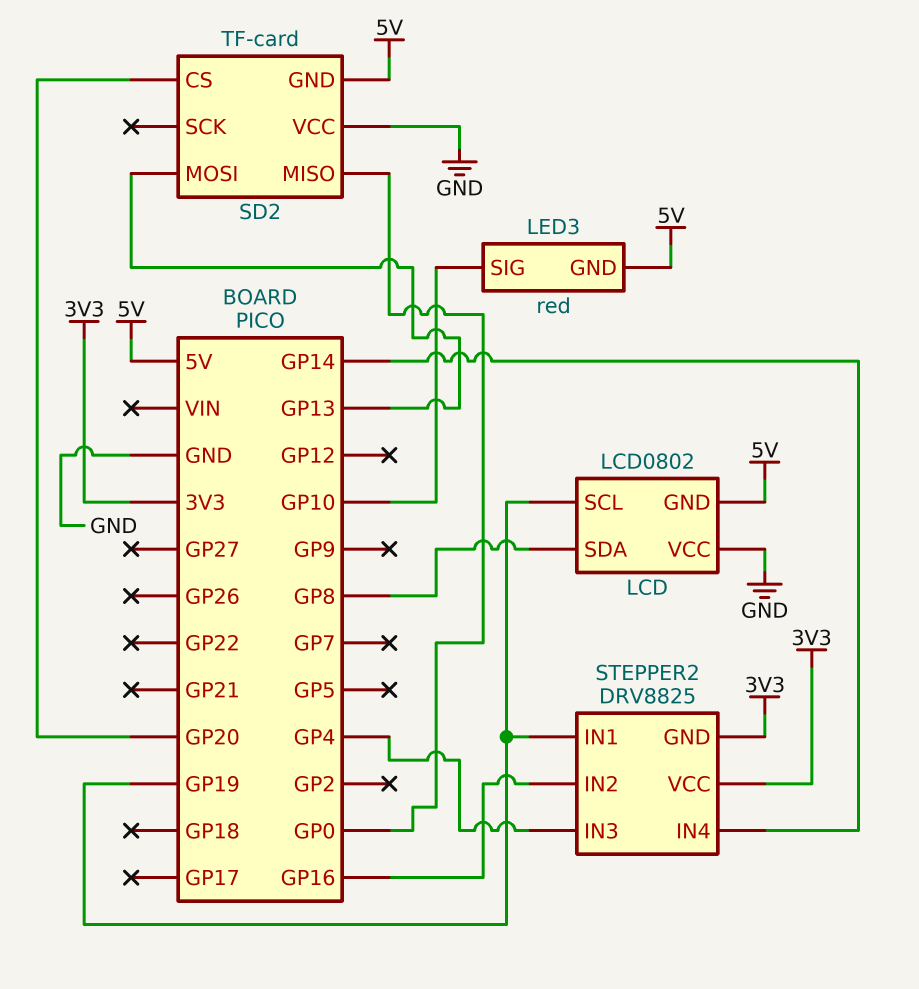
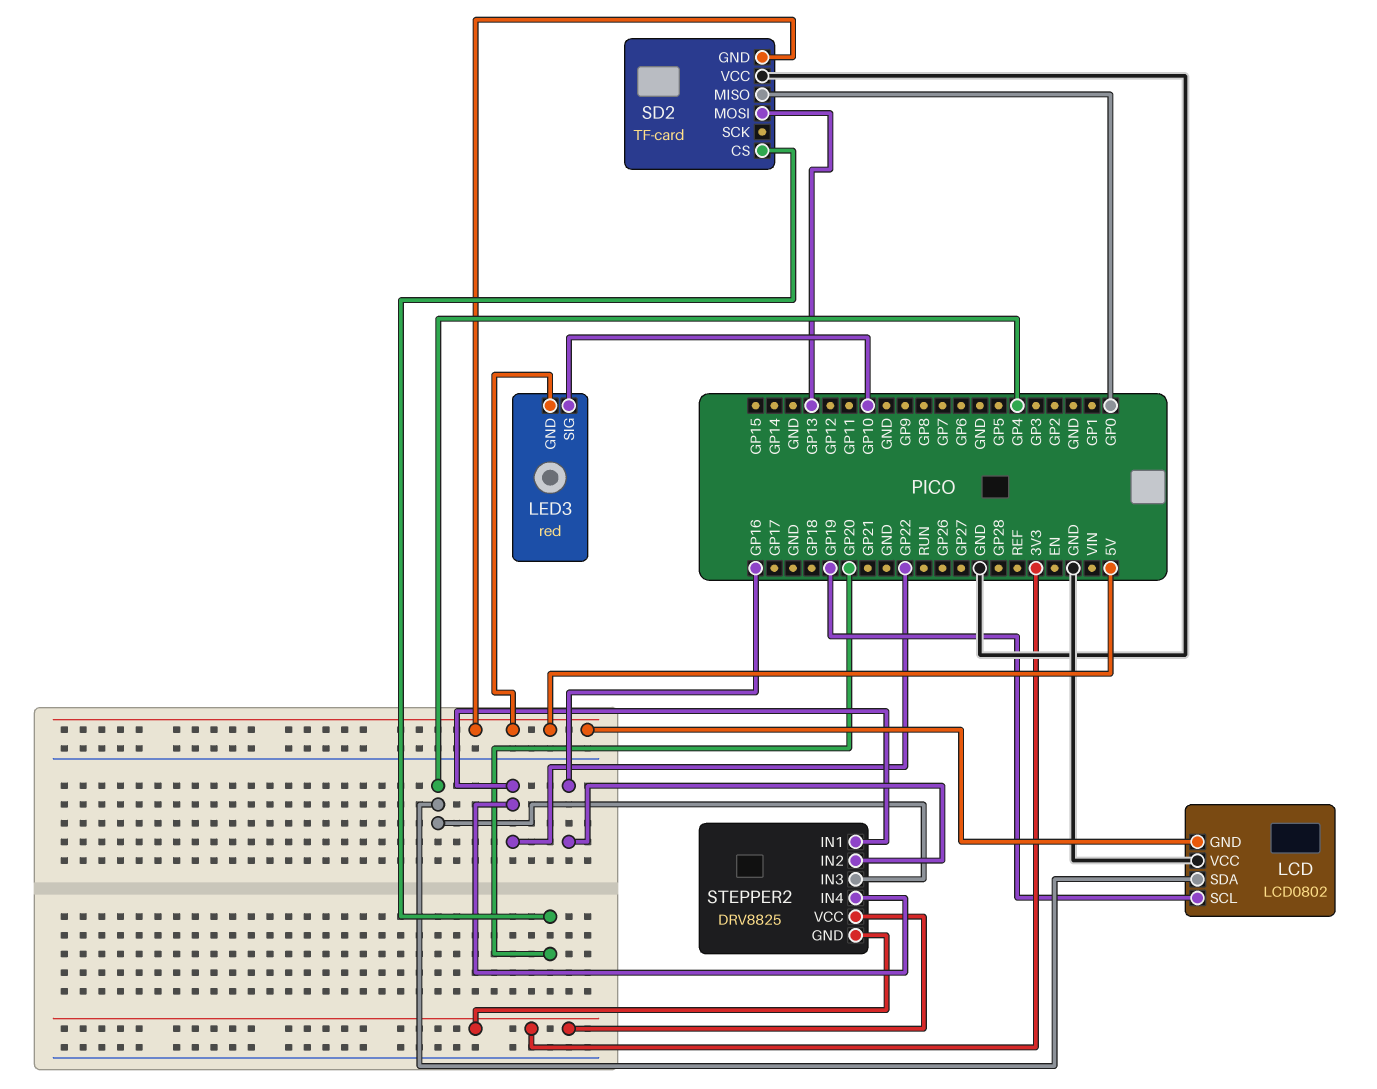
LCD pin SDA: GP8 -> GP4
STEPPER2 pin IN1: GP19 -> GP22
STEPPER2 pin IN4: GP14 -> GP22

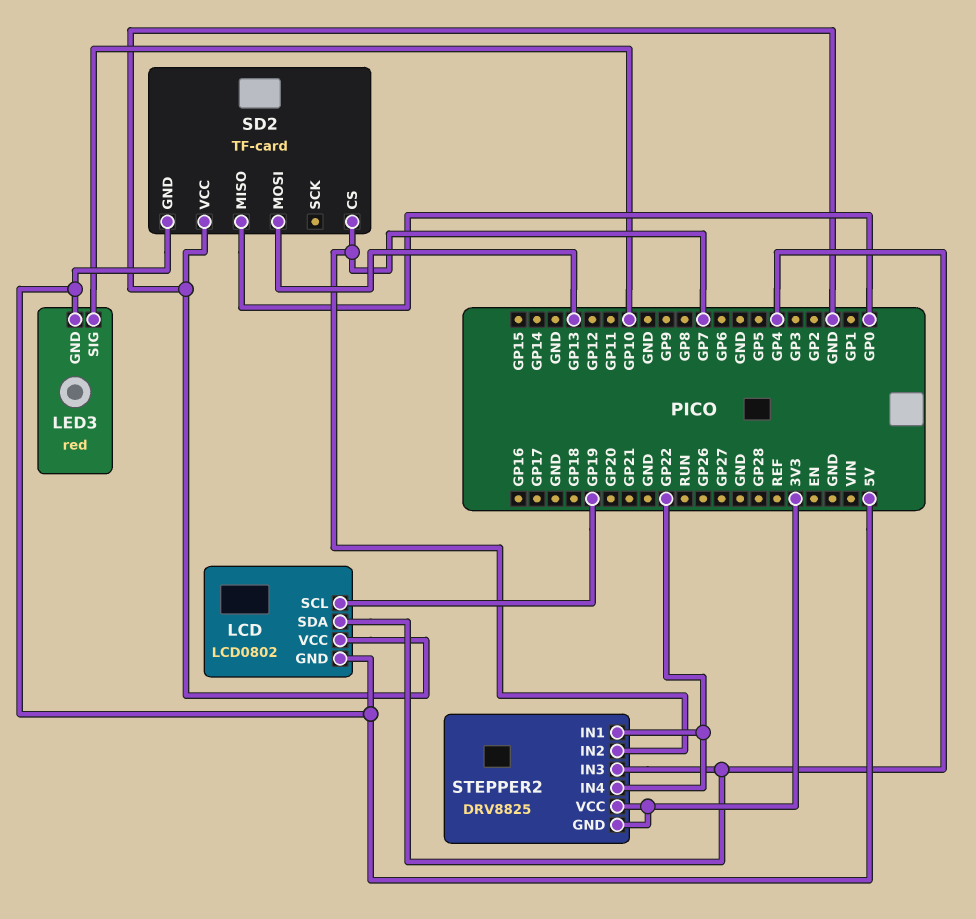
SD2 pin CS: GP20 -> GP7
STEPPER2 pin IN2: GP16 -> GP7

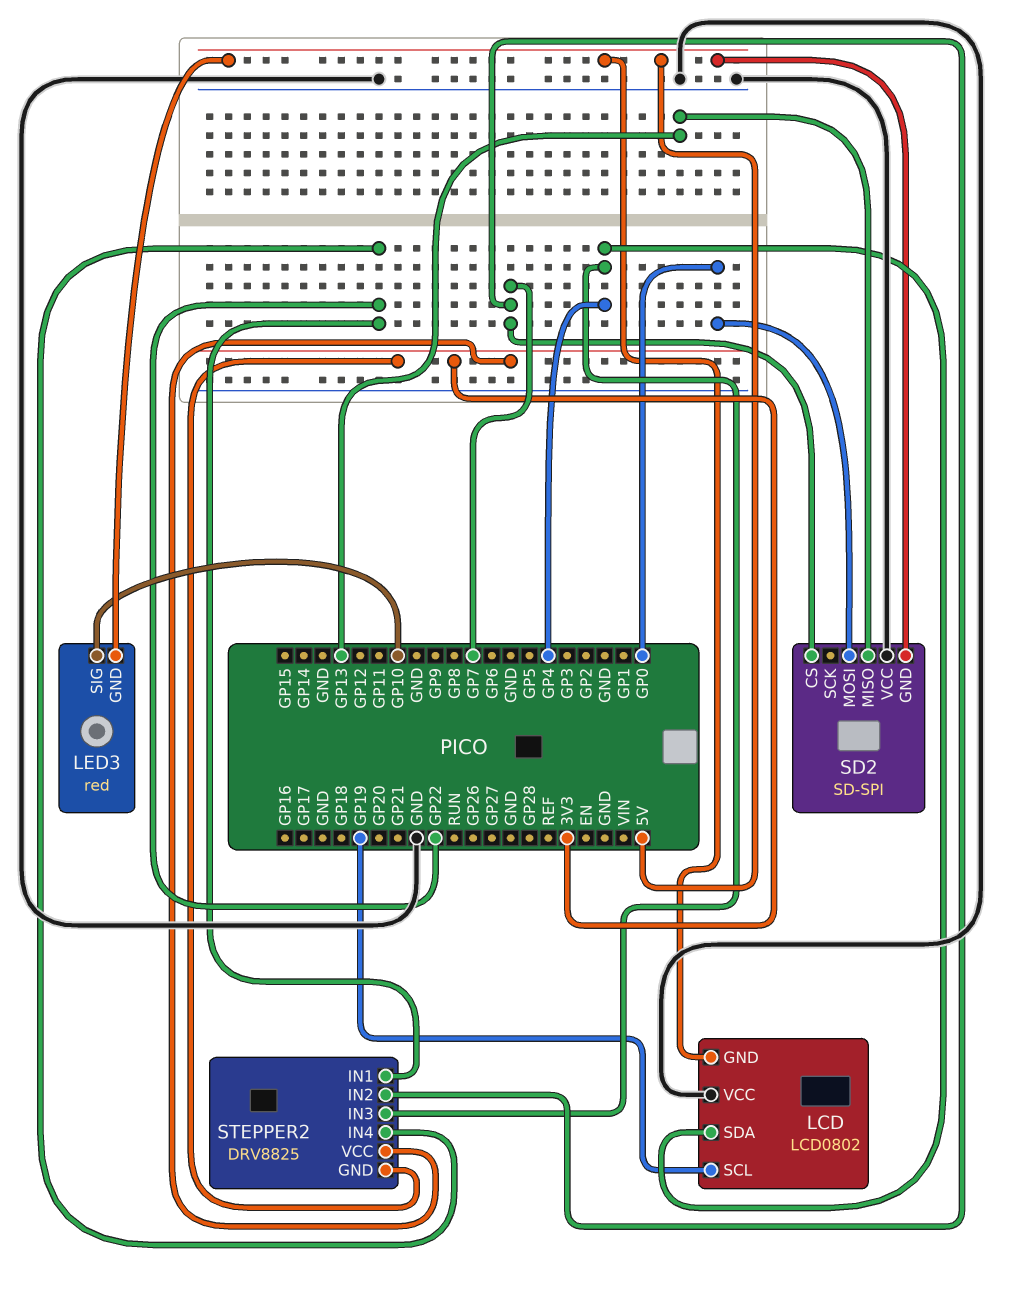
SD2: TF-card -> SD-SPI
SD2 pin MISO: GP0 -> GP13
SD2 pin MOSI: GP13 -> GP0

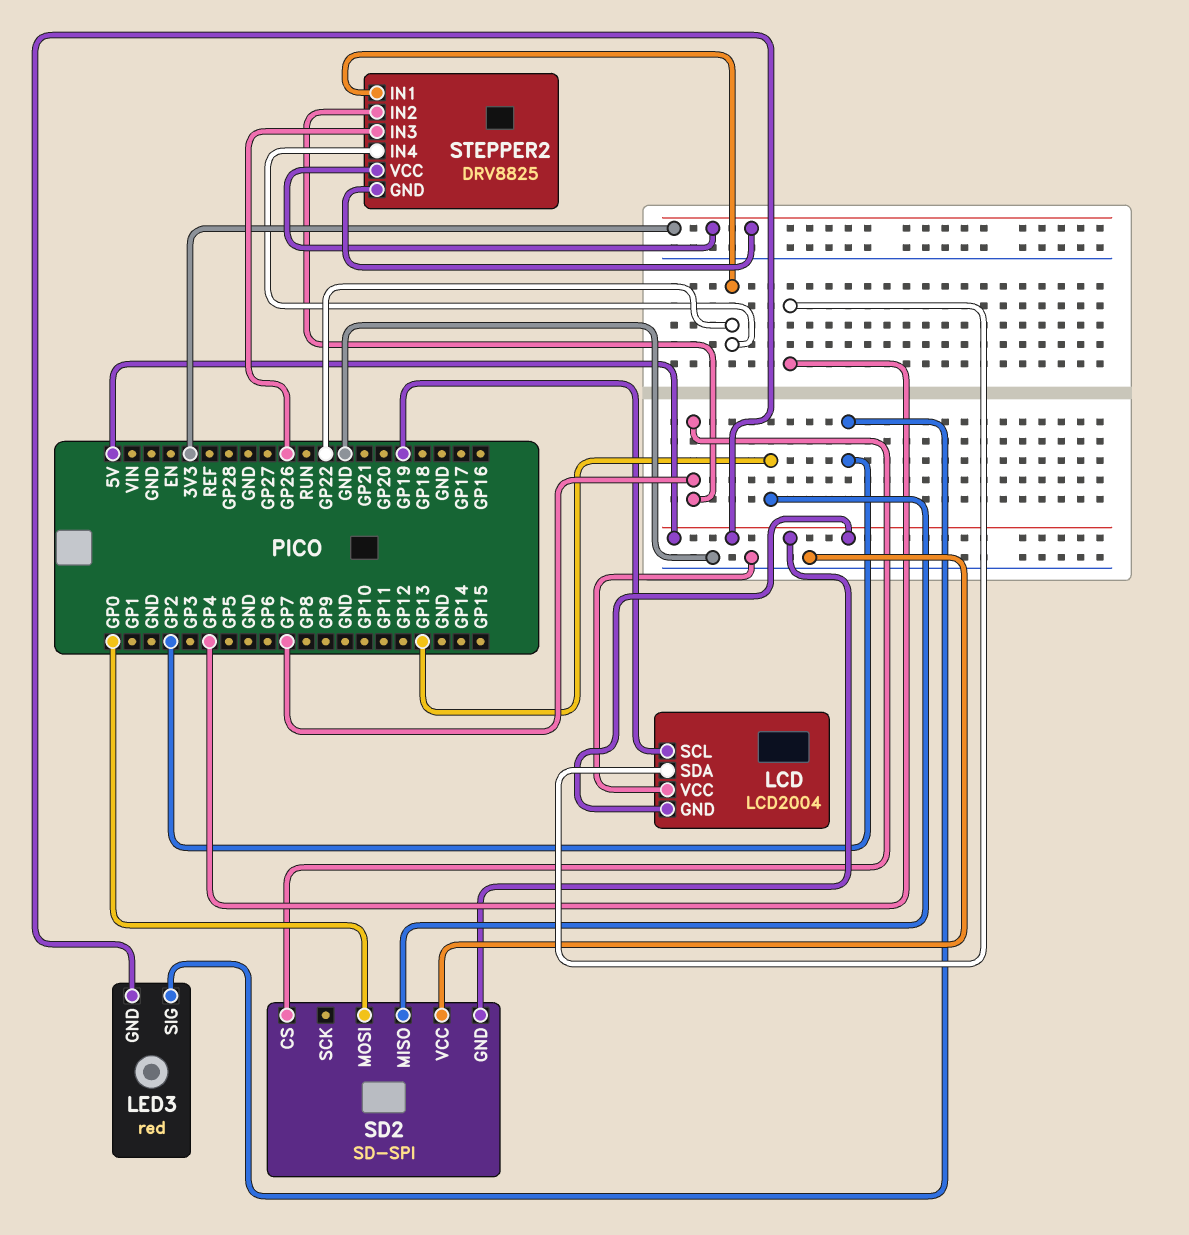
LCD: LCD0802 -> LCD2004
LED3 pin SIG: GP10 -> GP2
STEPPER2 pin IN3: GP4 -> GP26

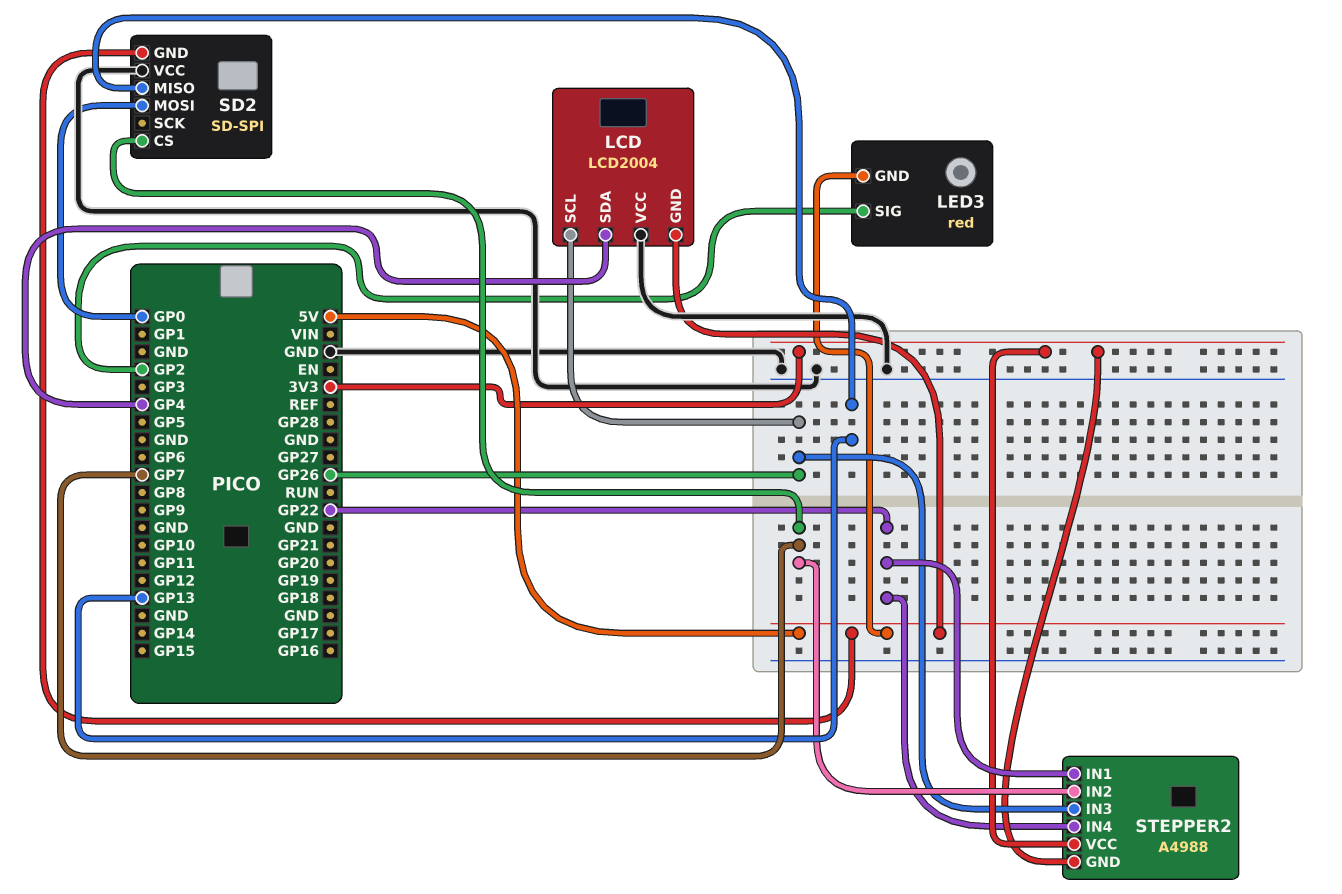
LCD pin SCL: GP19 -> GP26
STEPPER2: DRV8825 -> A4988

